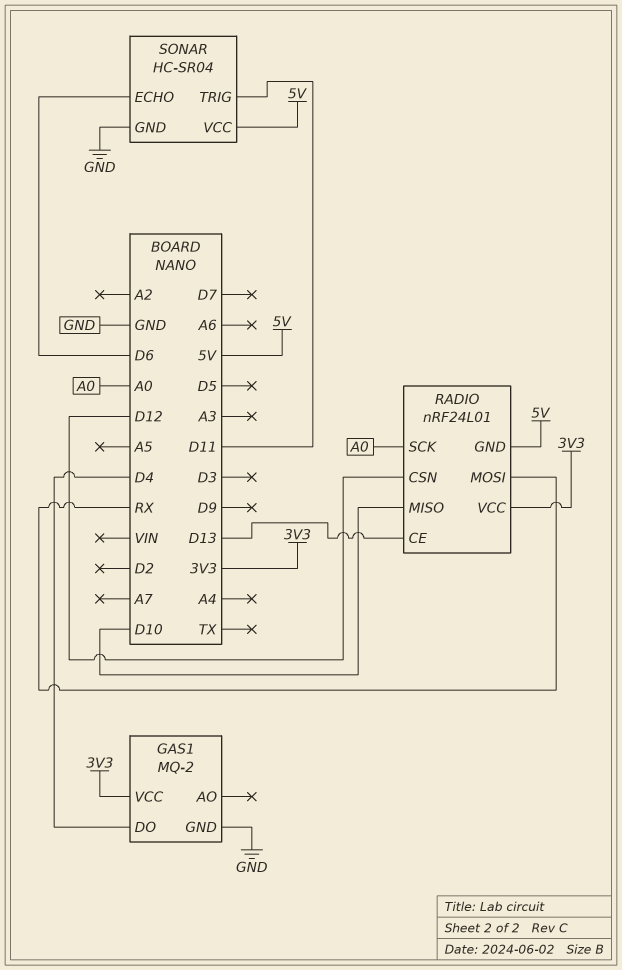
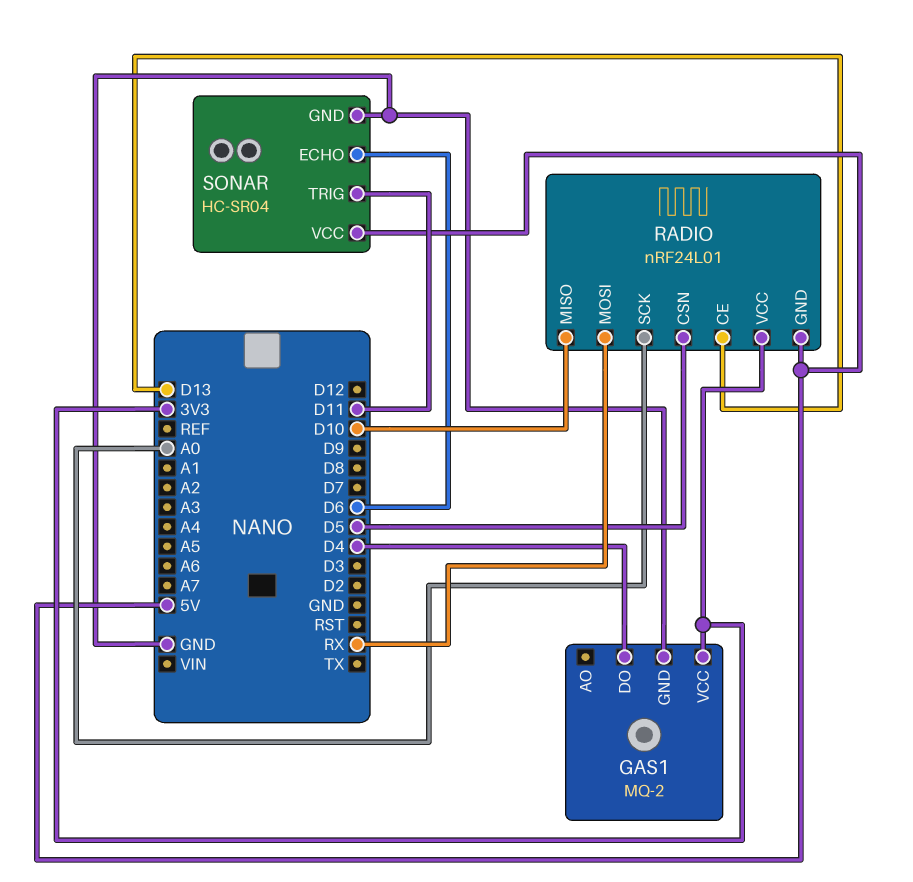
RADIO pin CSN: D12 -> D5

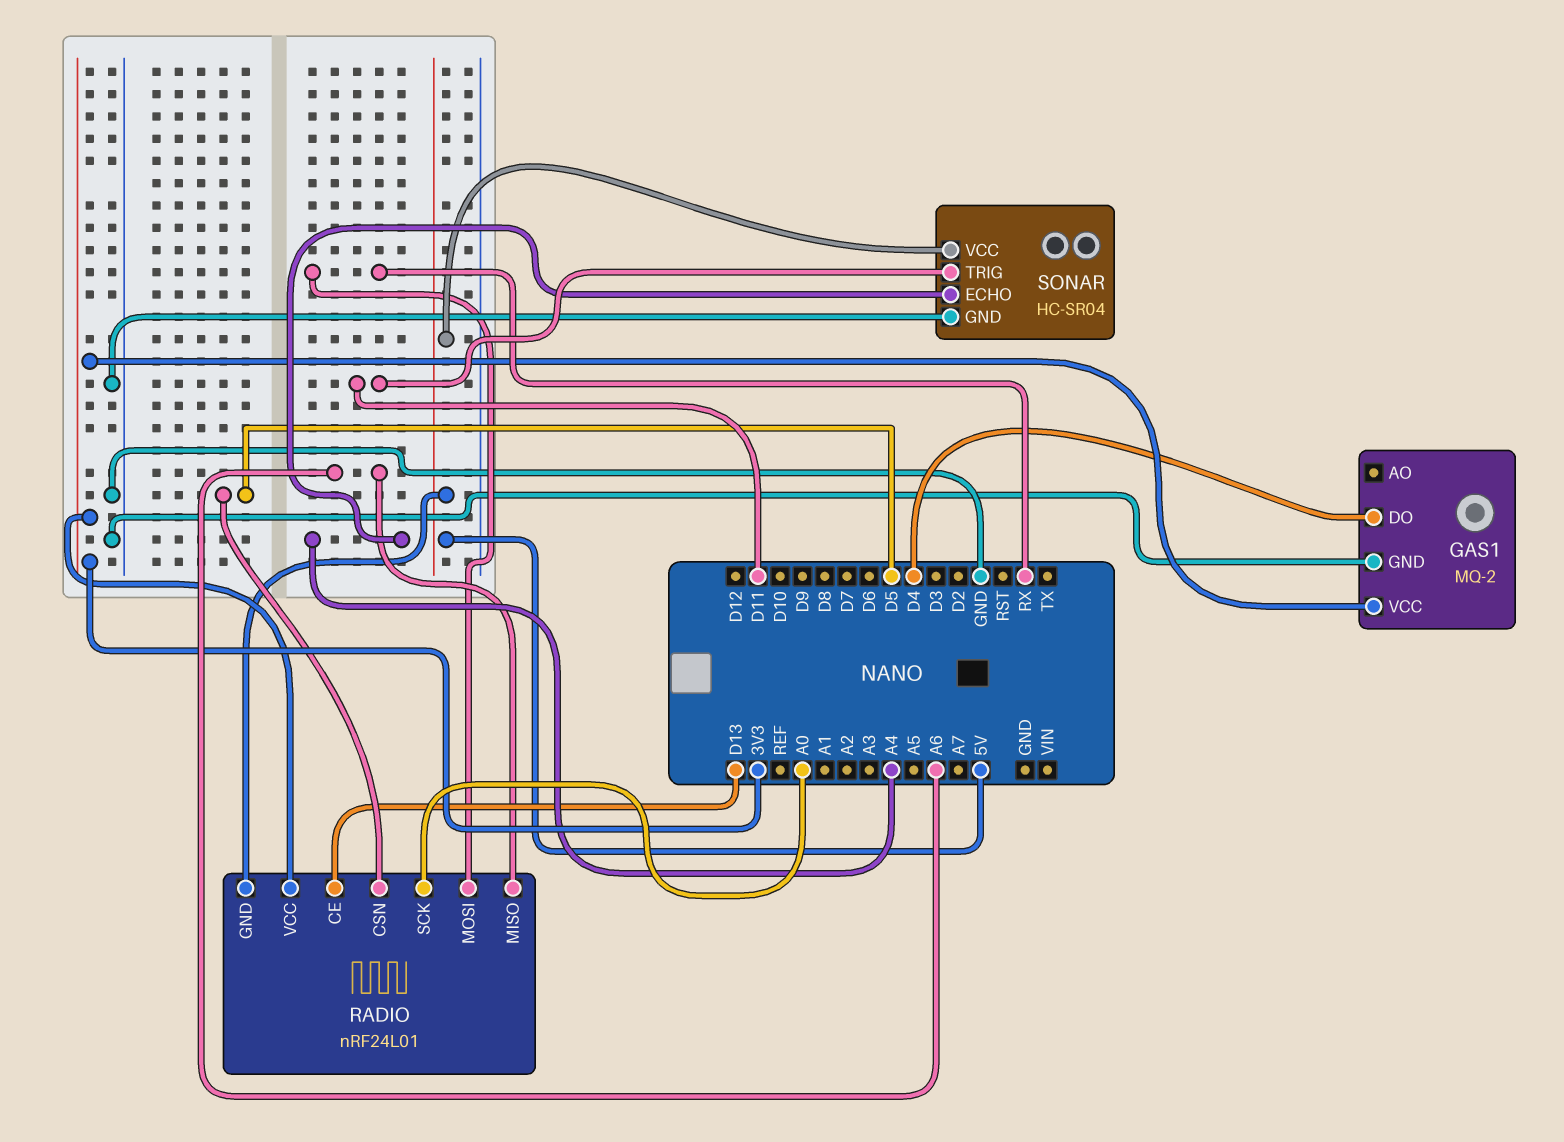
RADIO pin MISO: D10 -> A6
SONAR pin ECHO: D6 -> A4

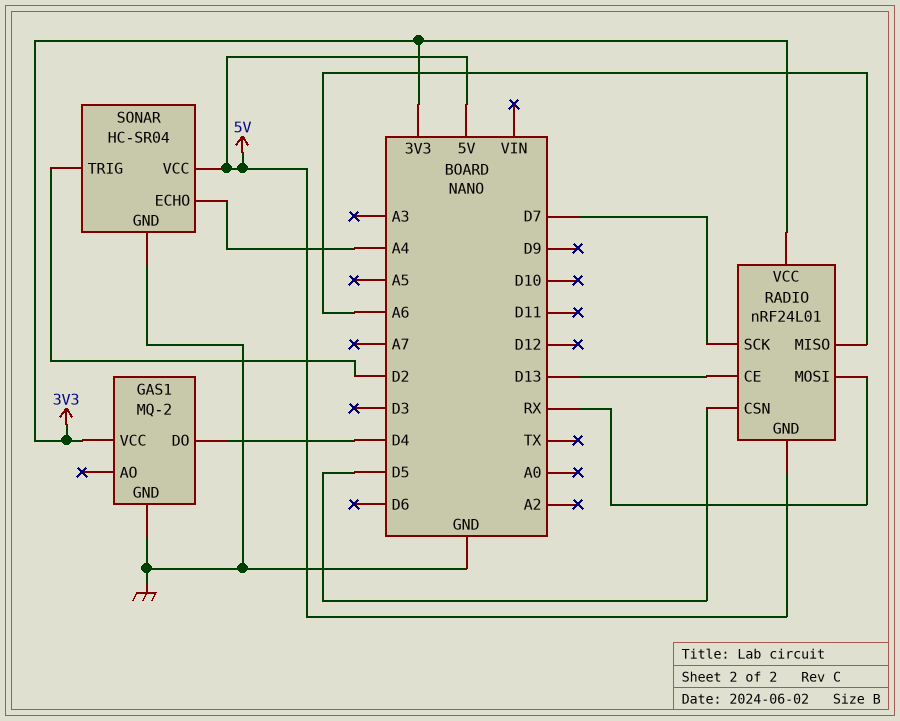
RADIO pin SCK: A0 -> D7
SONAR pin TRIG: D11 -> D2

